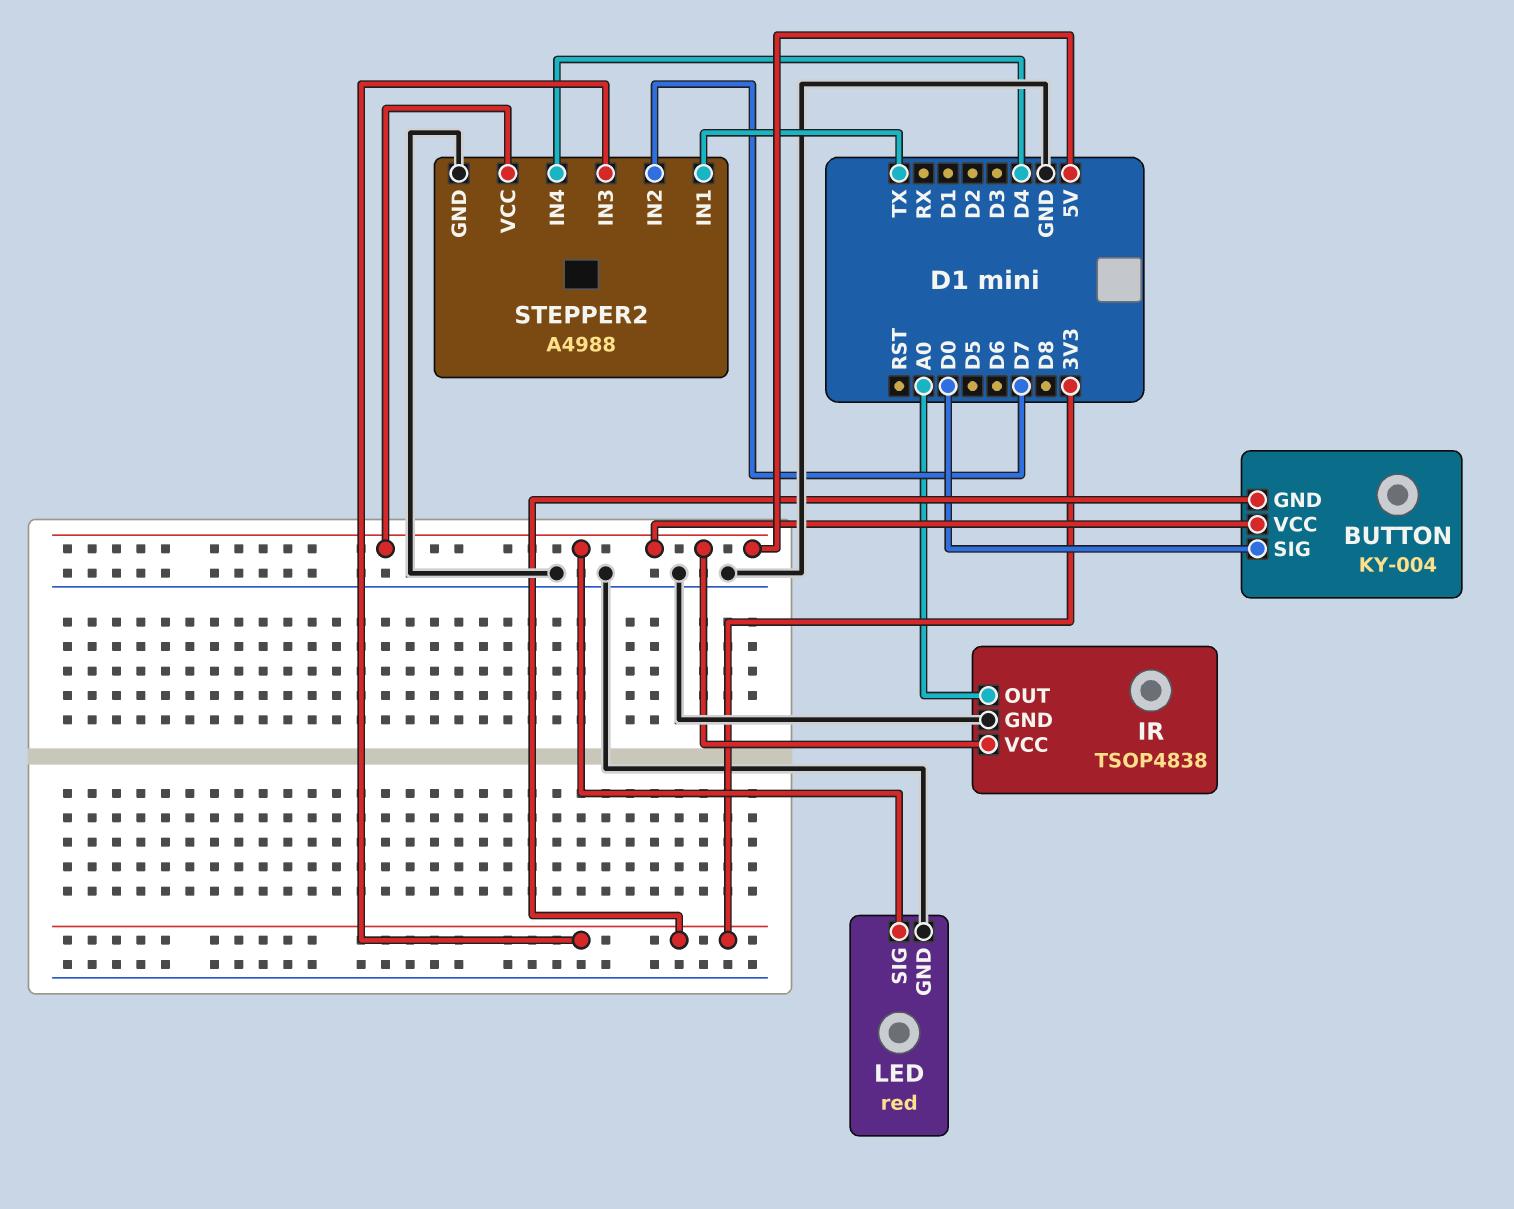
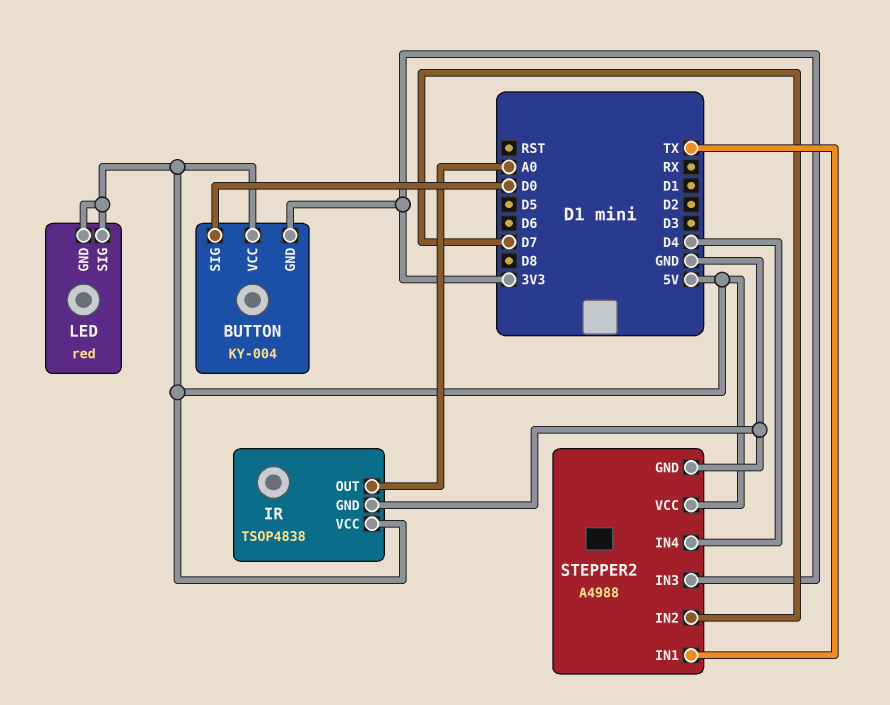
LED pin GND: GND -> 5V

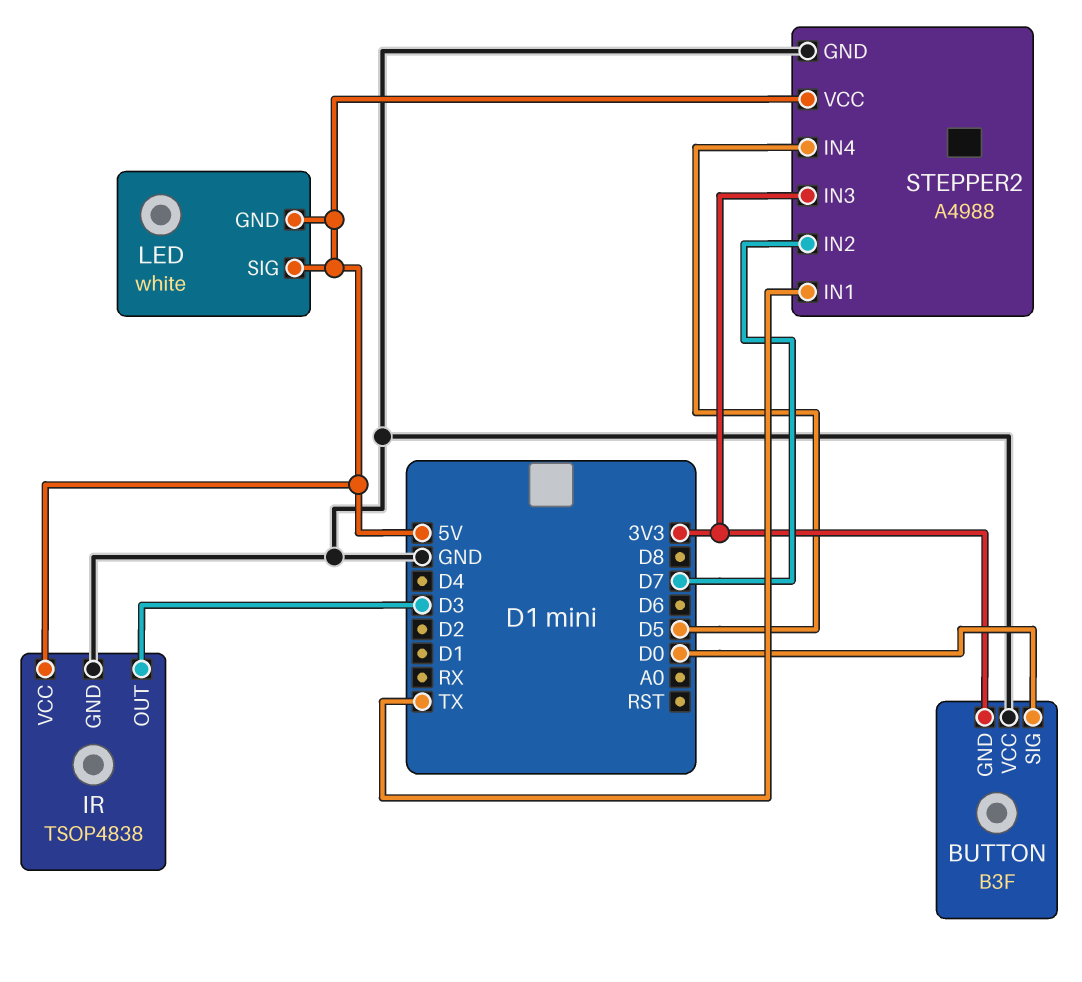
BUTTON: KY-004 -> B3F
BUTTON pin VCC: 5V -> GND
IR pin OUT: A0 -> D3
LED: red -> white
STEPPER2 pin IN4: D4 -> D5

